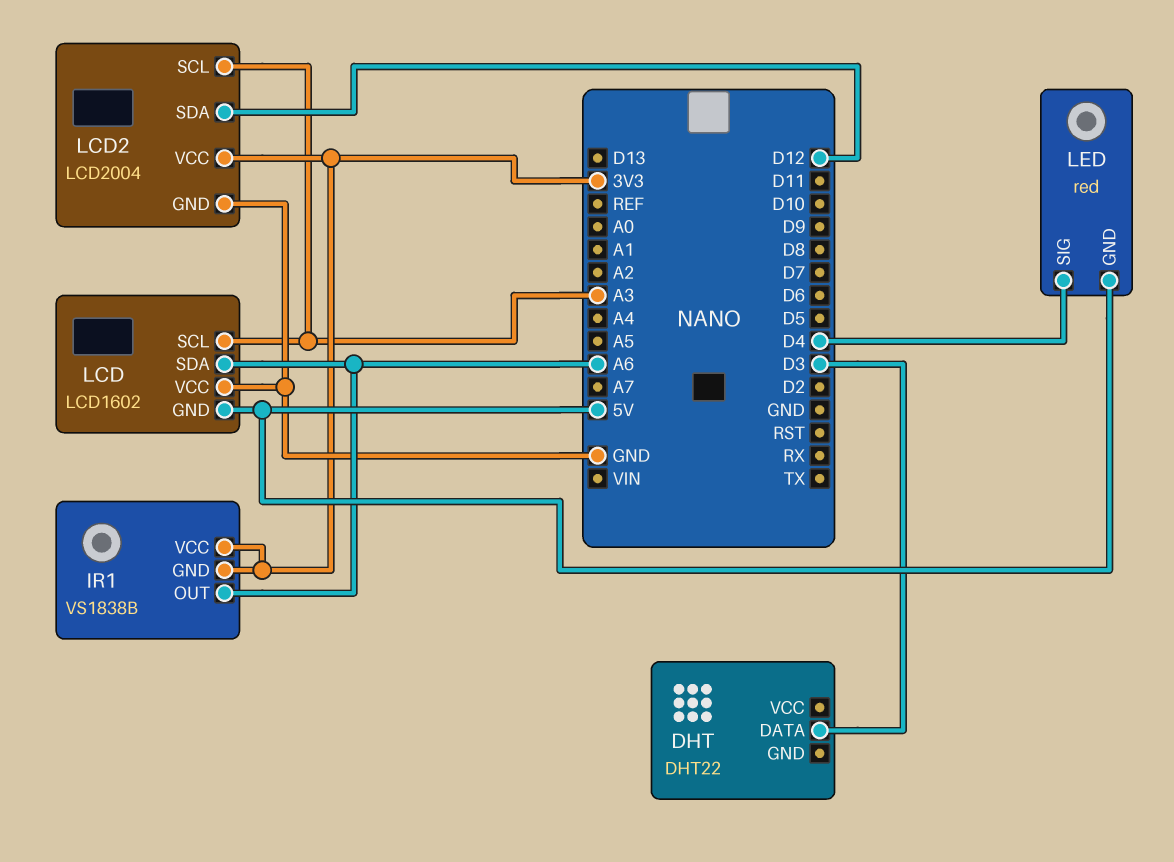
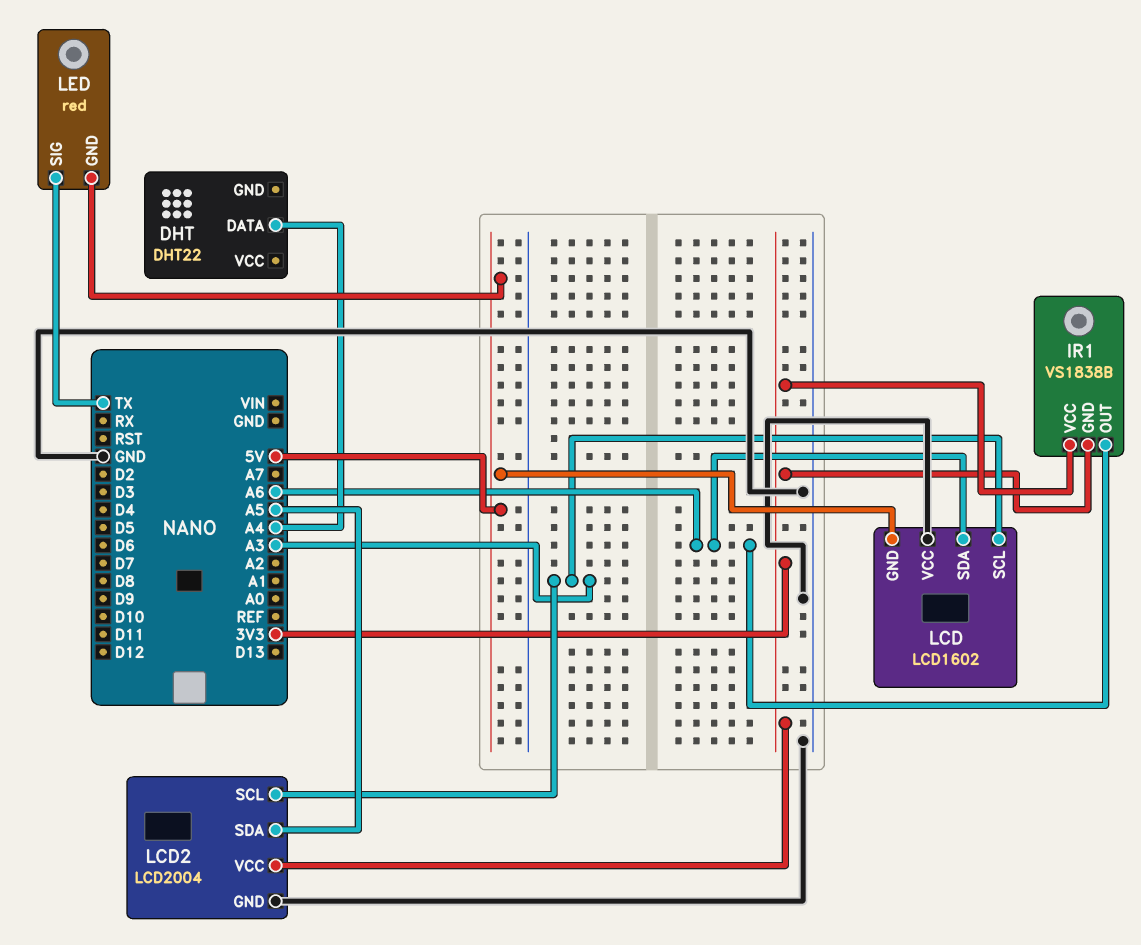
DHT pin DATA: D3 -> A4
LCD2 pin SDA: D12 -> A5
LED pin SIG: D4 -> TX

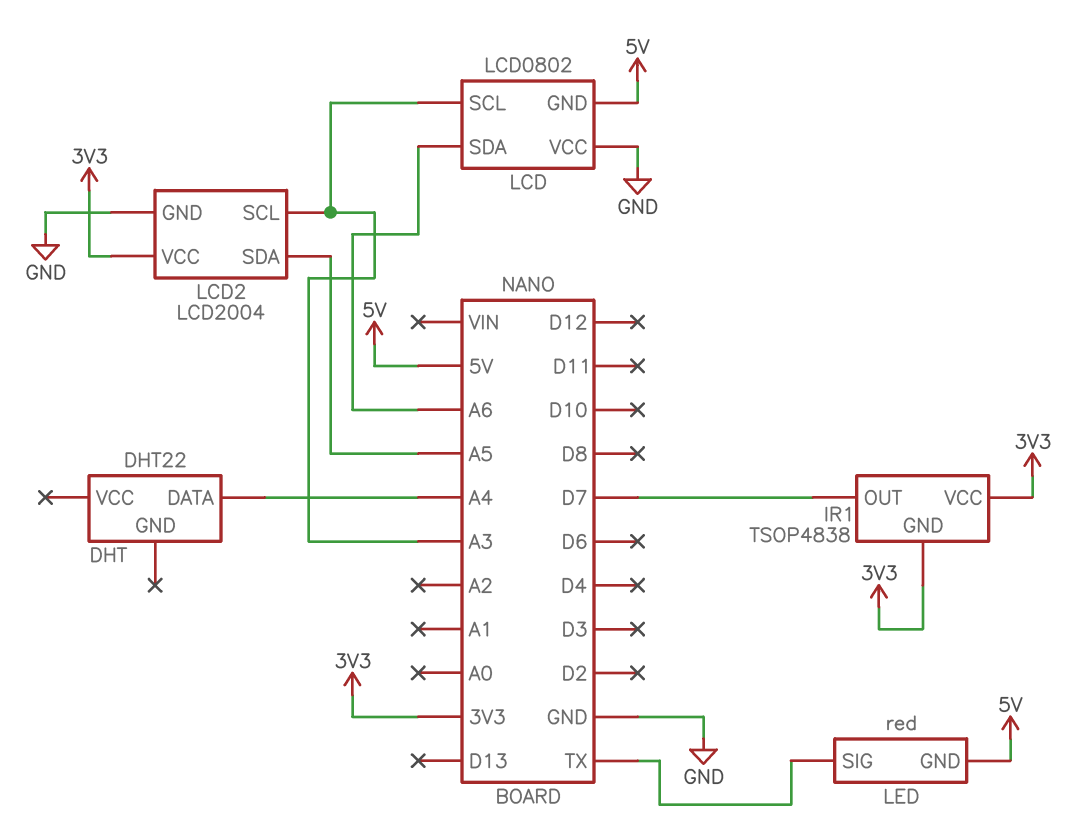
IR1: VS1838B -> TSOP4838
IR1 pin OUT: A6 -> D7
LCD: LCD1602 -> LCD0802

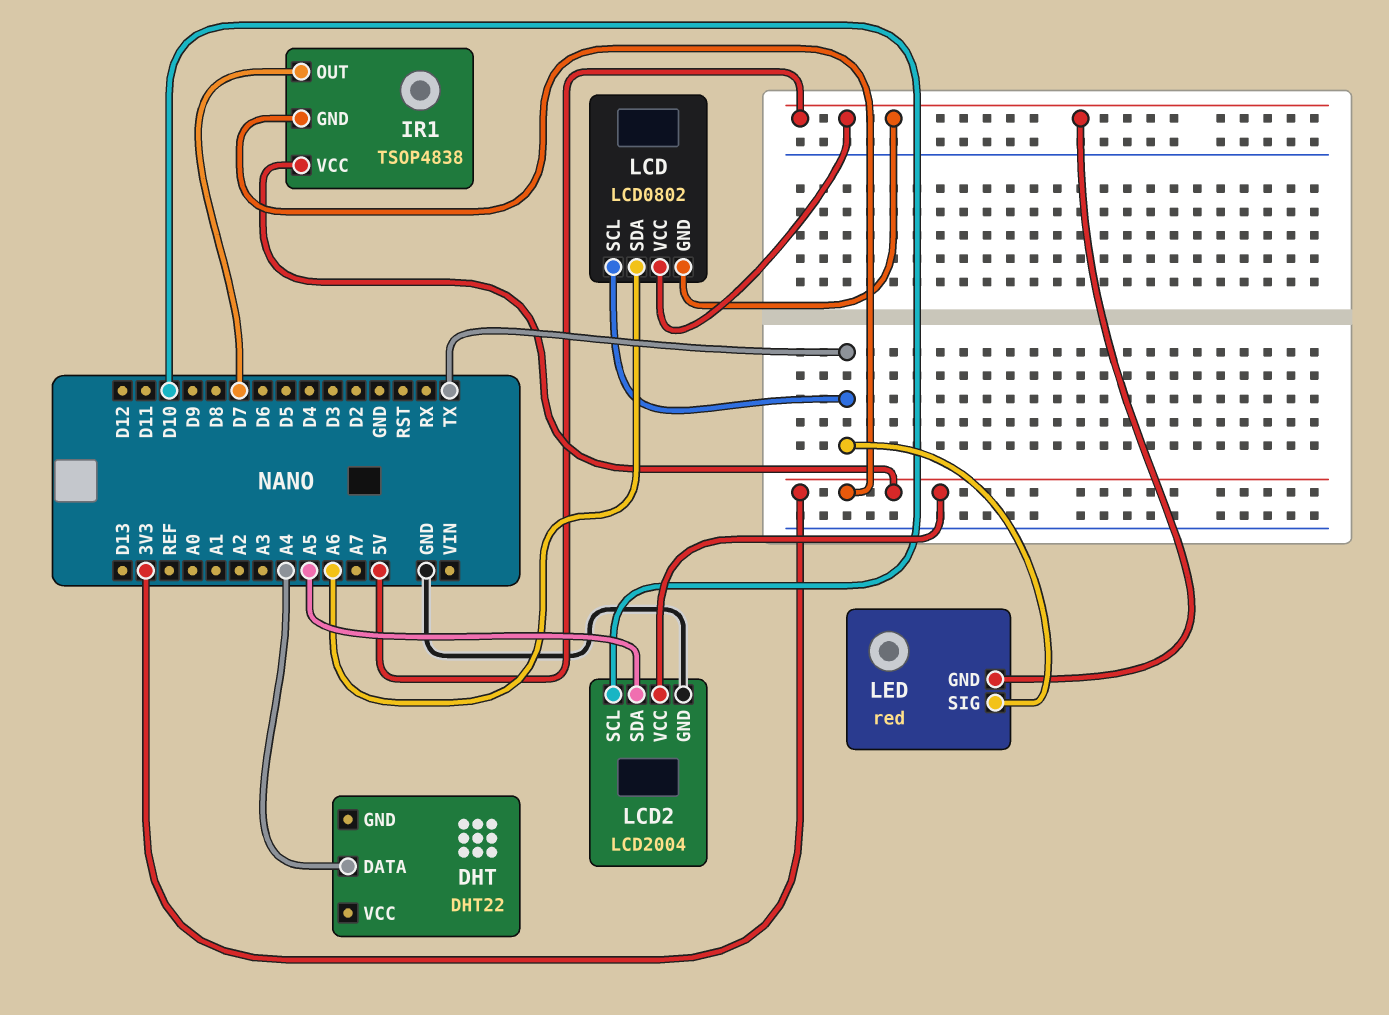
LCD pin SCL: A3 -> TX
LCD pin VCC: GND -> 5V
LCD2 pin SCL: A3 -> D10

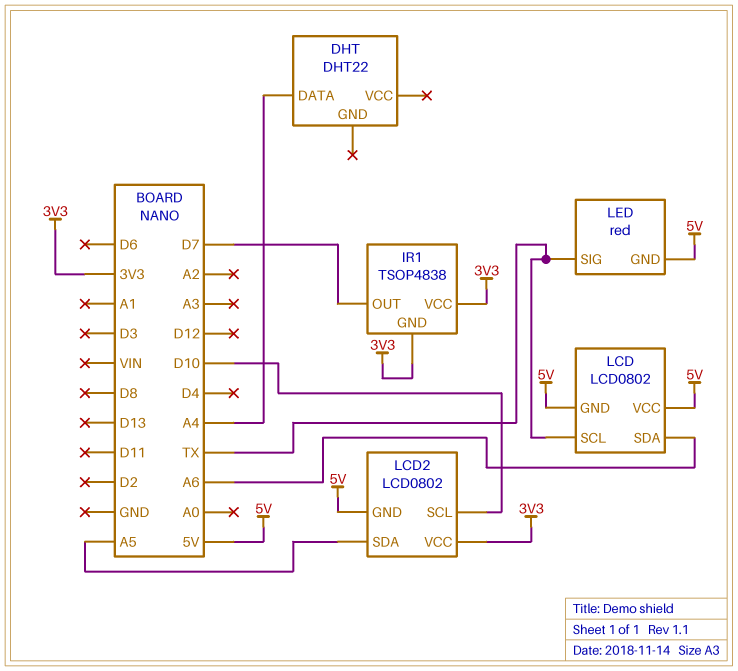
LCD2: LCD2004 -> LCD0802
LCD2 pin GND: GND -> 5V

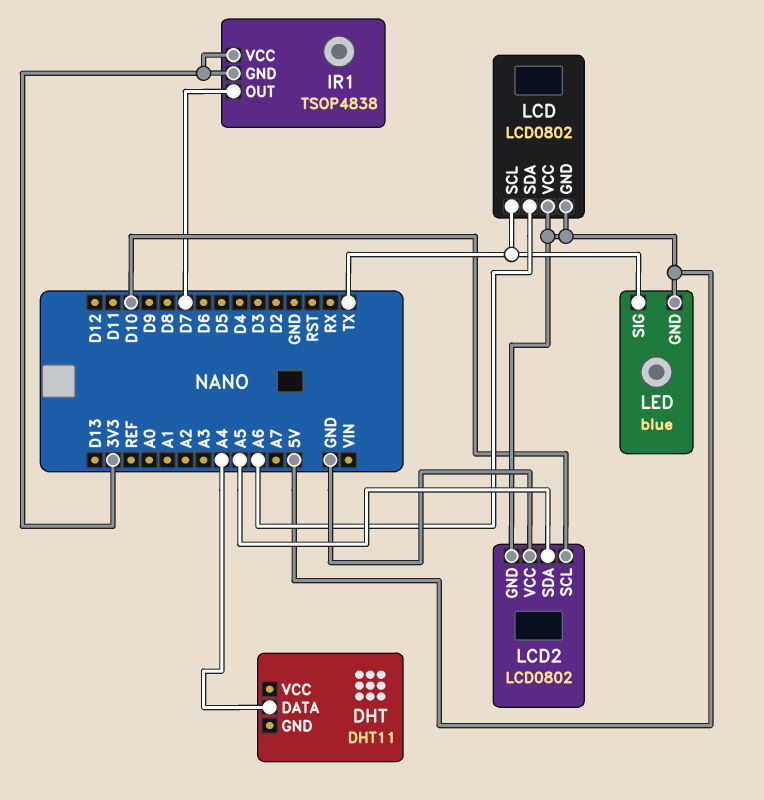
DHT: DHT22 -> DHT11
LCD2 pin VCC: 3V3 -> GND
LED: red -> blue

